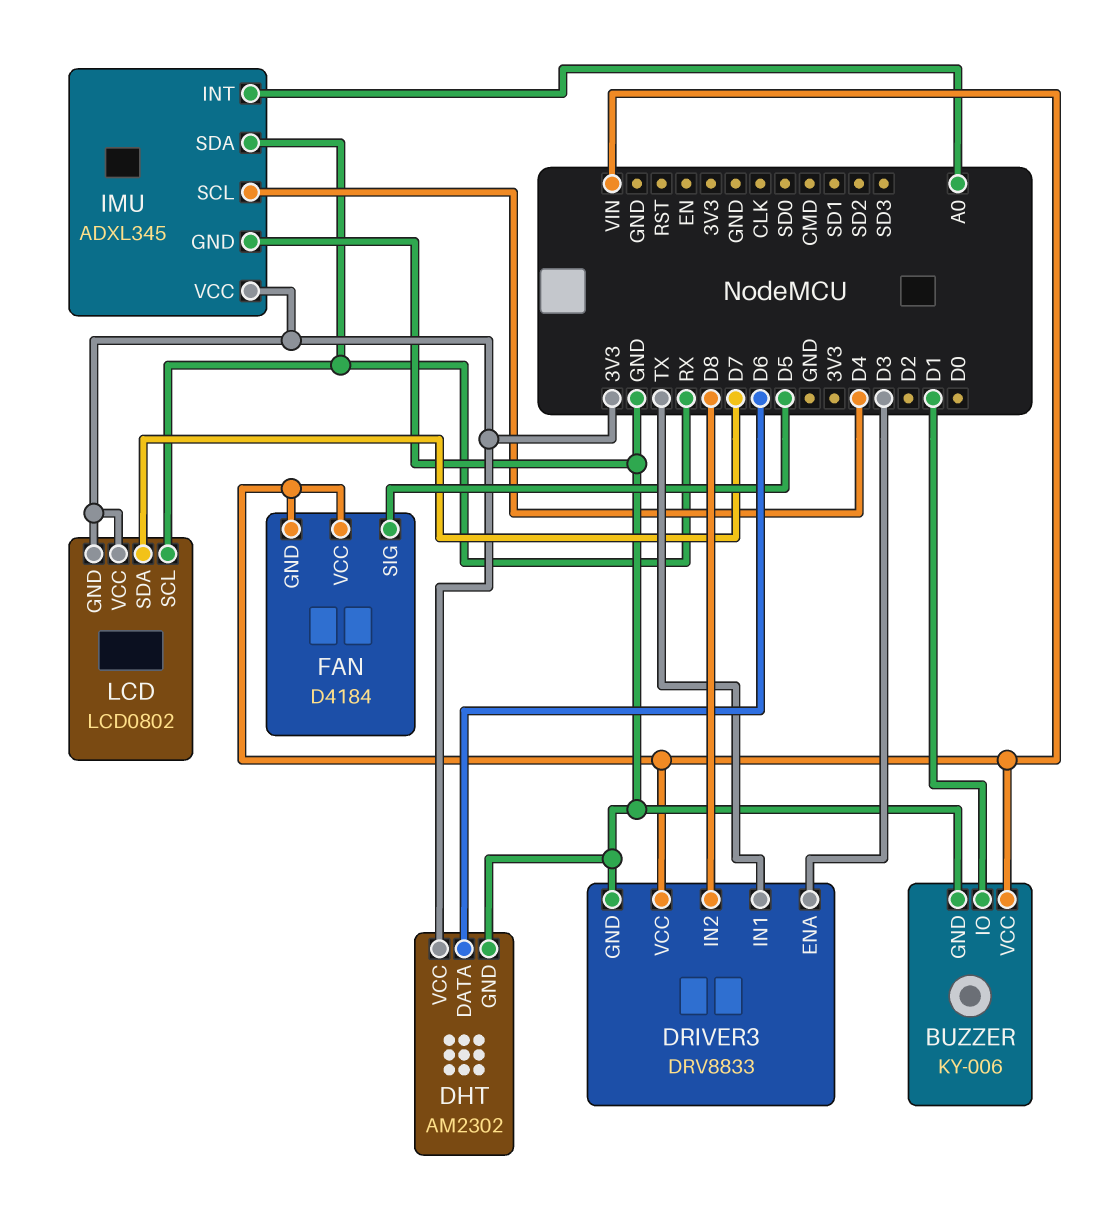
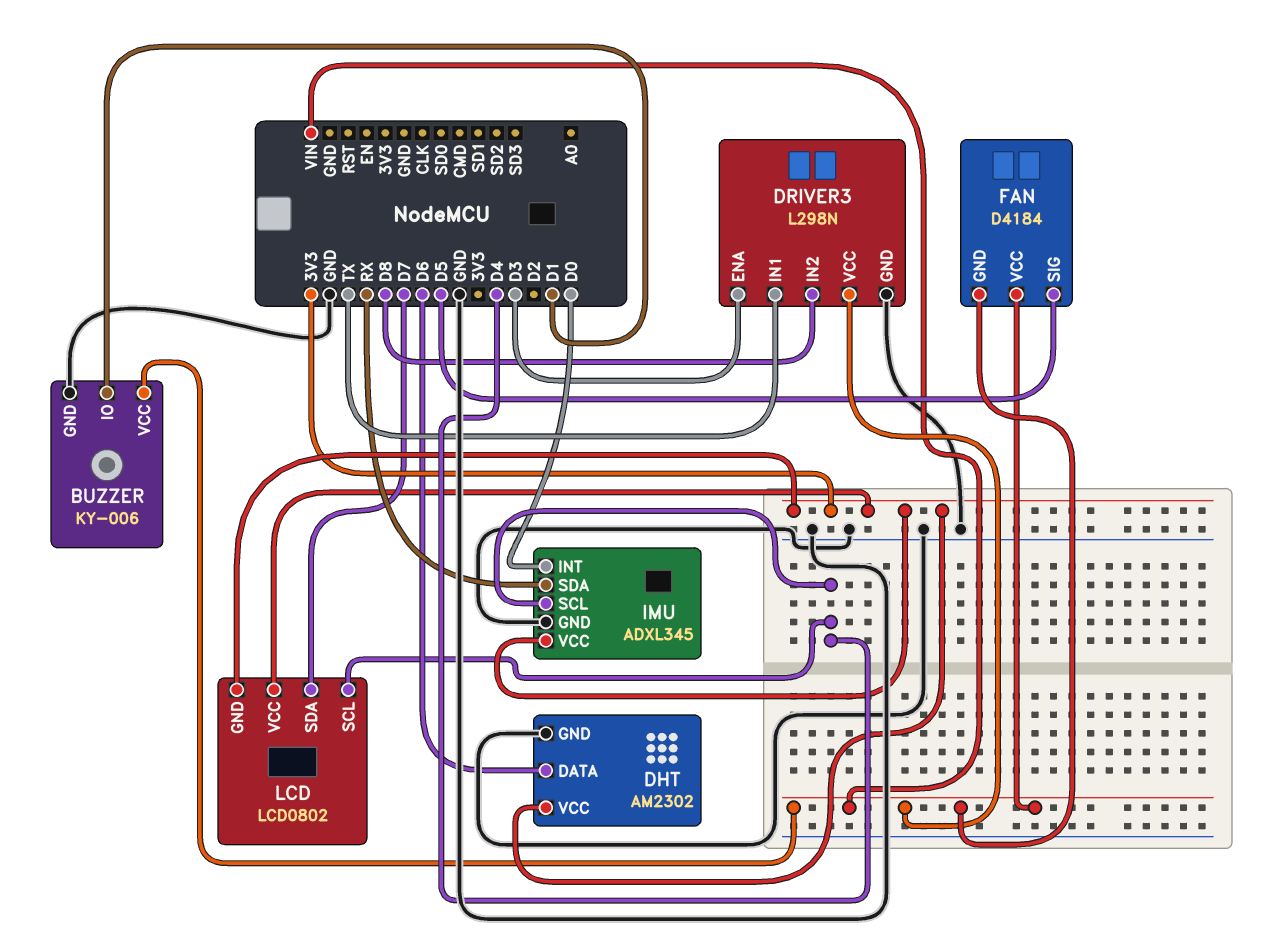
DRIVER3: DRV8833 -> L298N
IMU pin INT: A0 -> D0
LCD pin SCL: RX -> D4

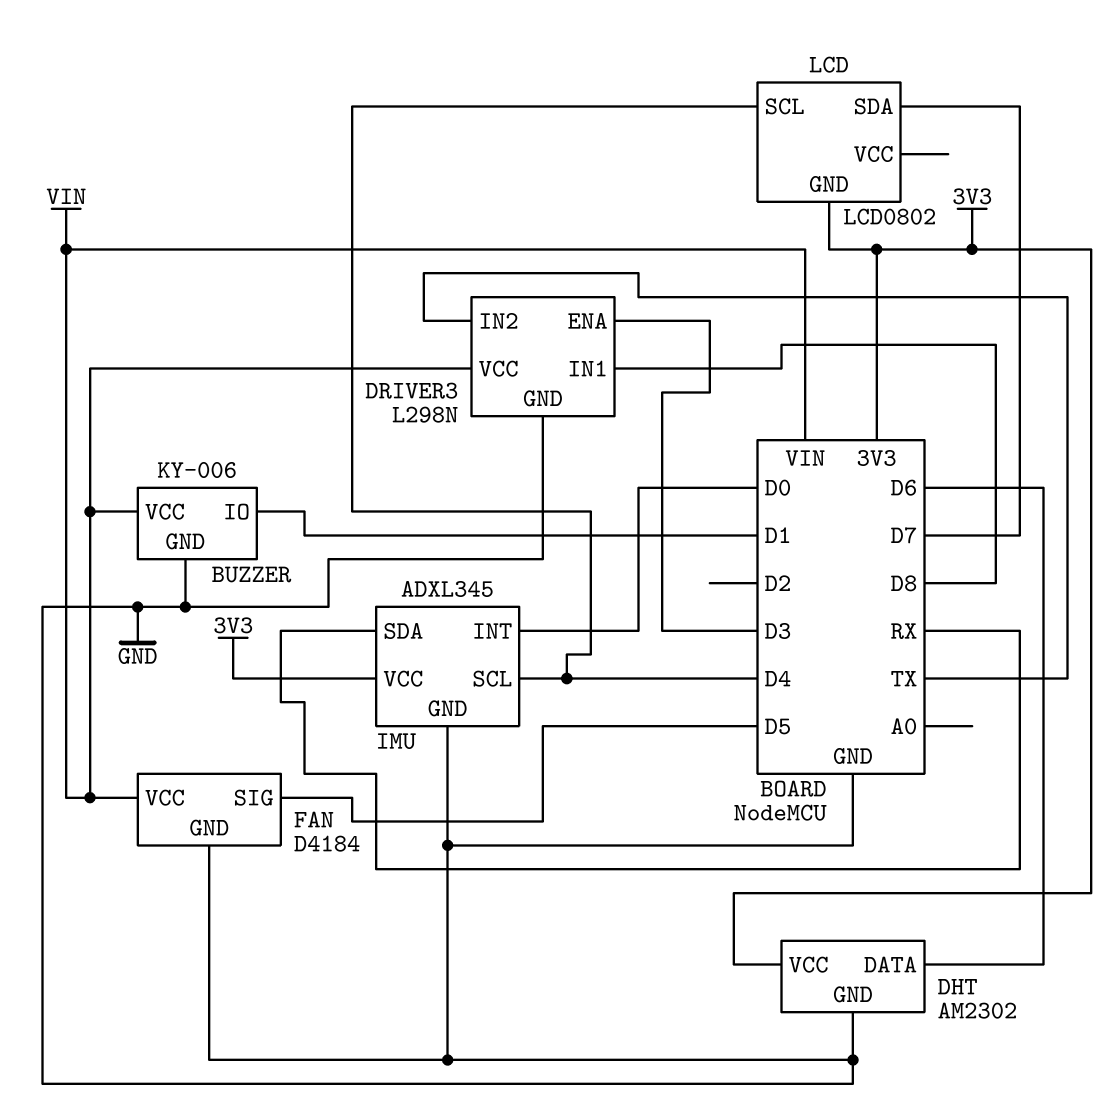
DRIVER3 pin IN1: TX -> D8
DRIVER3 pin IN2: D8 -> TX
FAN pin GND: VIN -> GND
LCD pin VCC: 3V3 -> none

